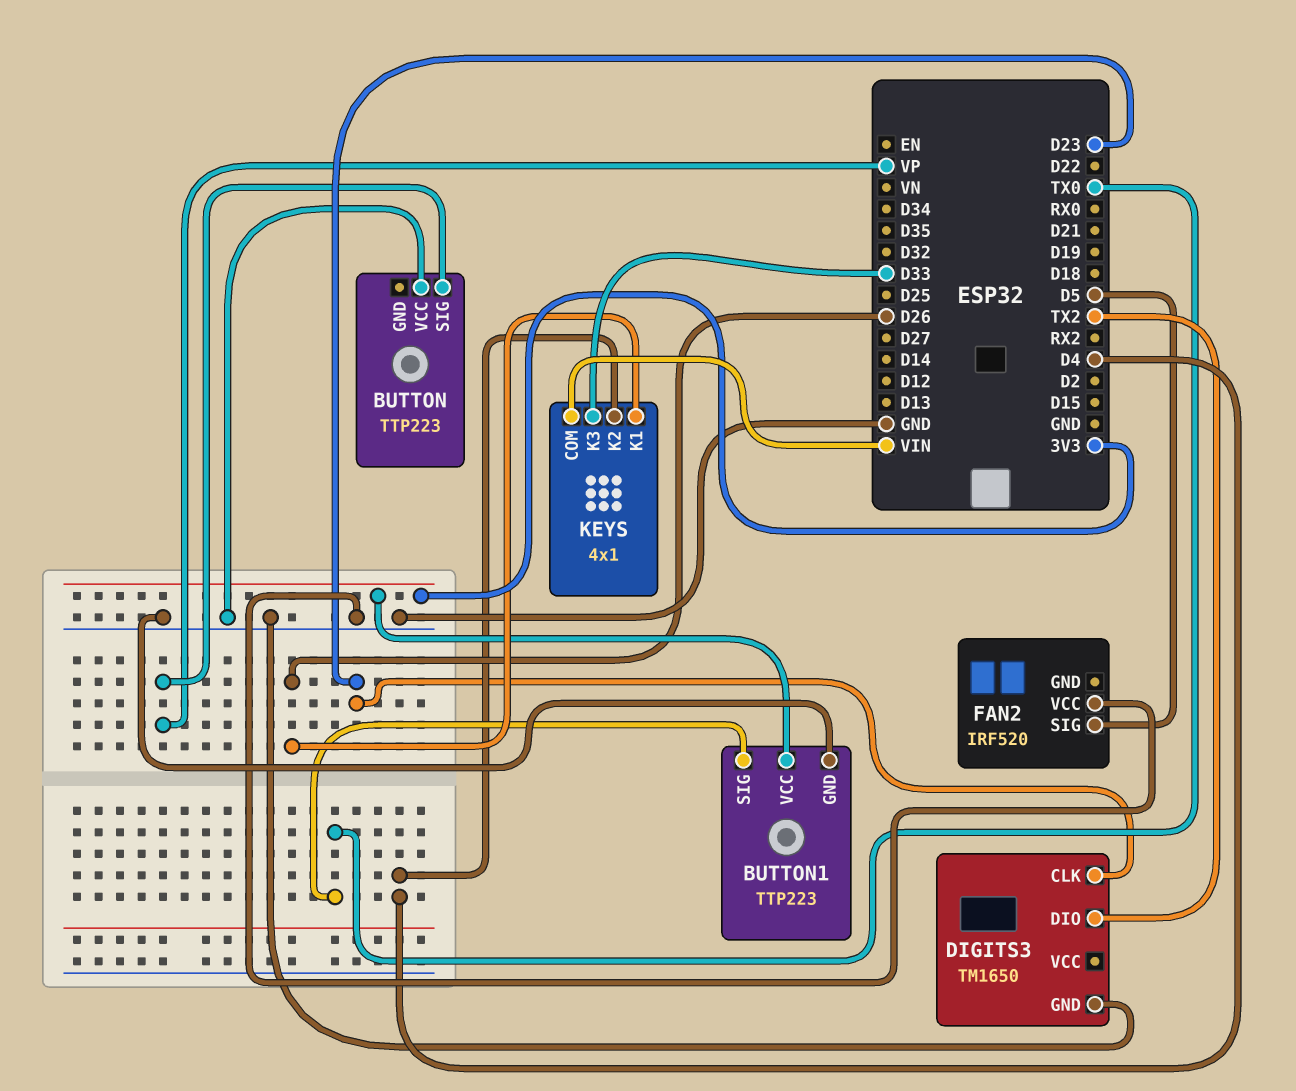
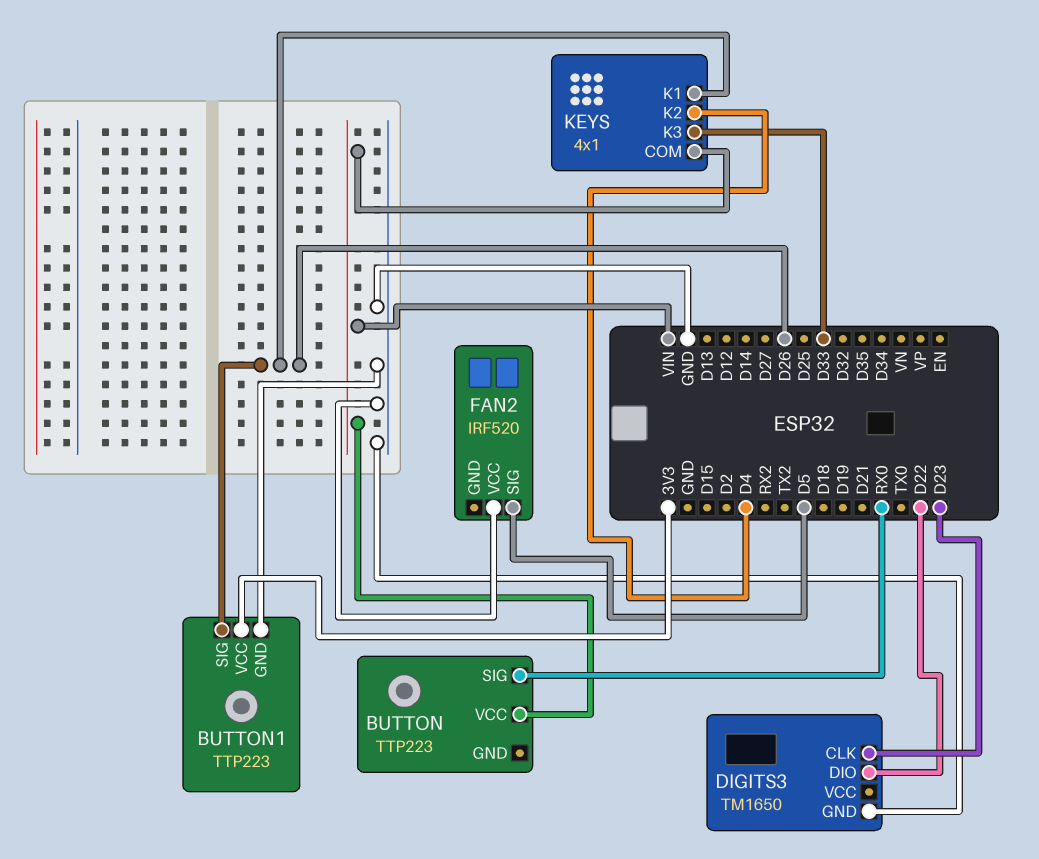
BUTTON pin SIG: VP -> RX0
BUTTON pin VCC: GND -> VIN
BUTTON1 pin SIG: TX0 -> D26
DIGITS3 pin DIO: TX2 -> D22

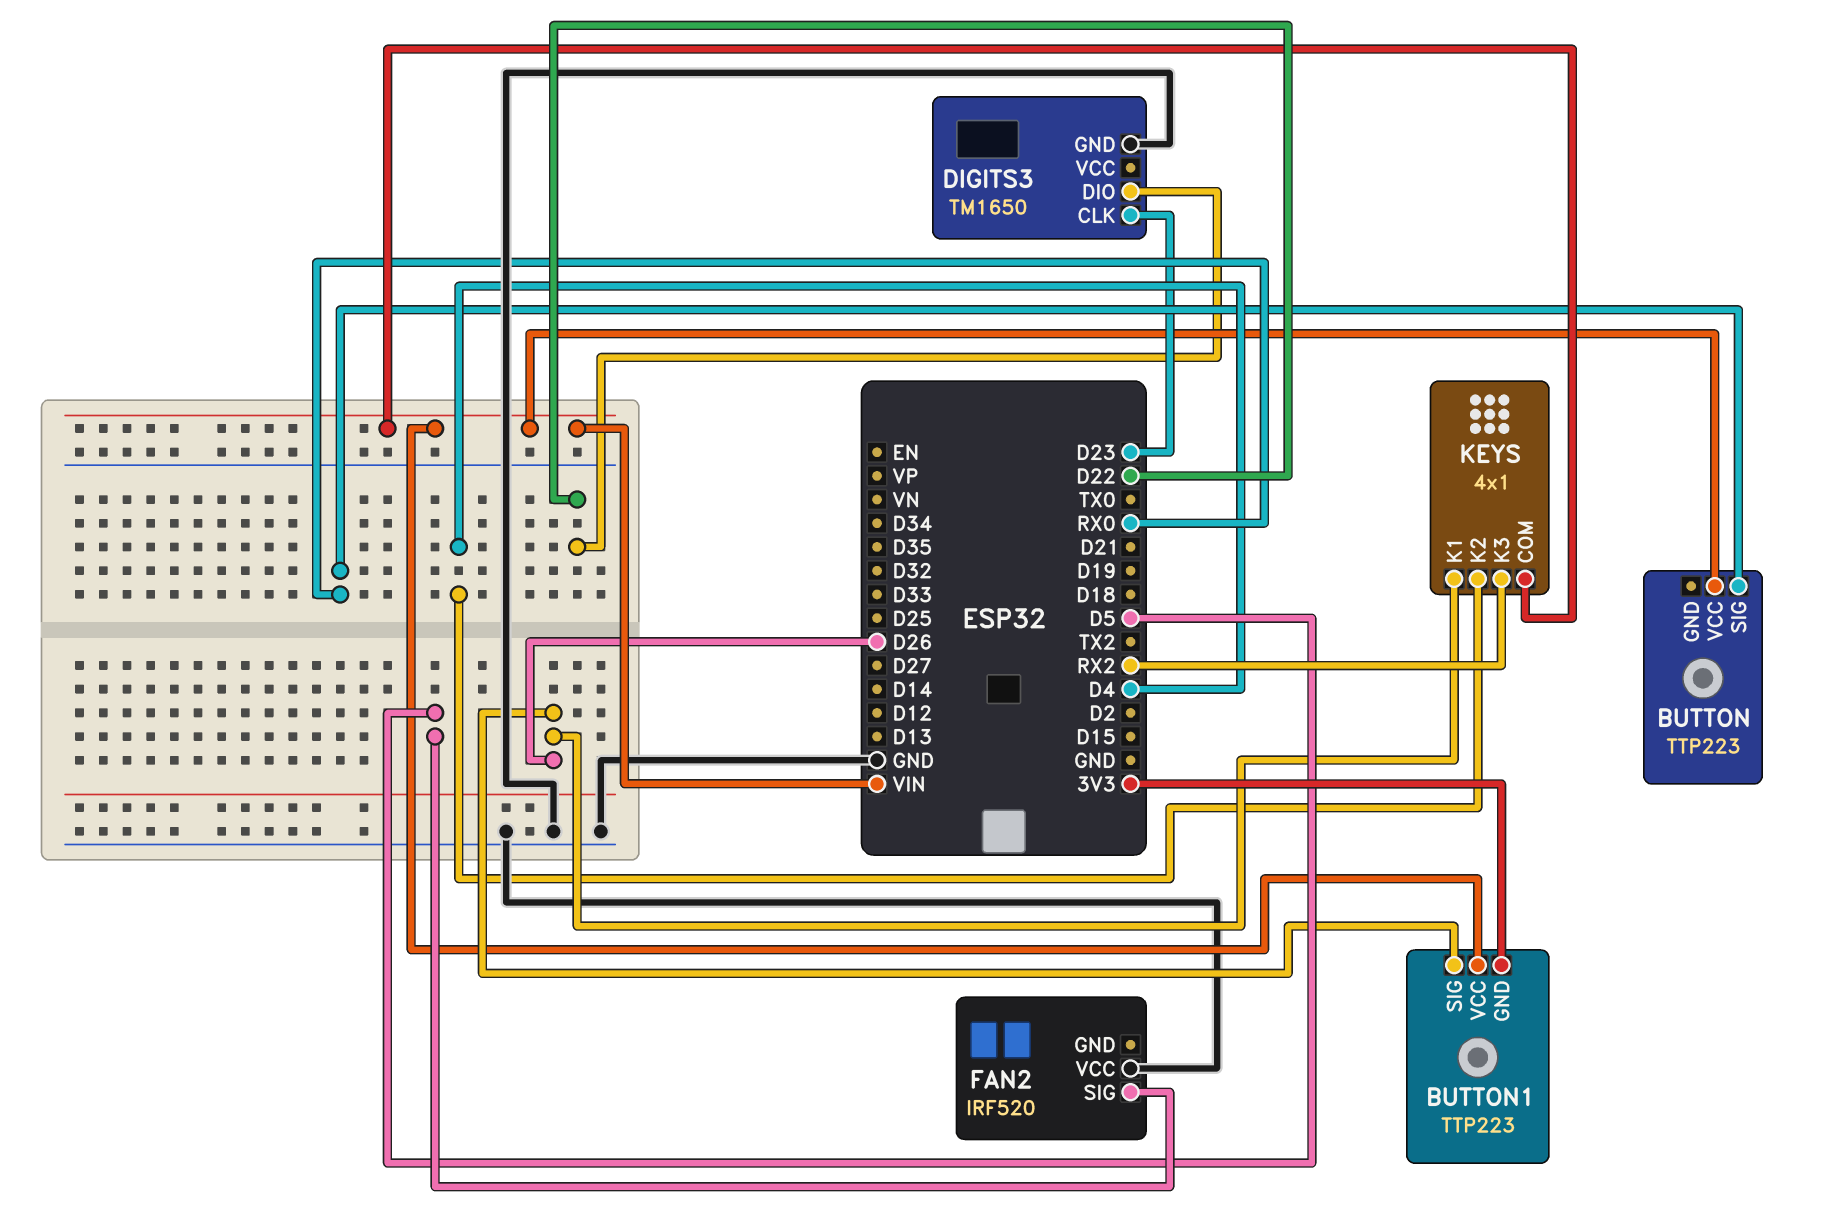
BUTTON1 pin GND: GND -> 3V3
BUTTON1 pin VCC: 3V3 -> VIN
KEYS pin K3: D33 -> RX2

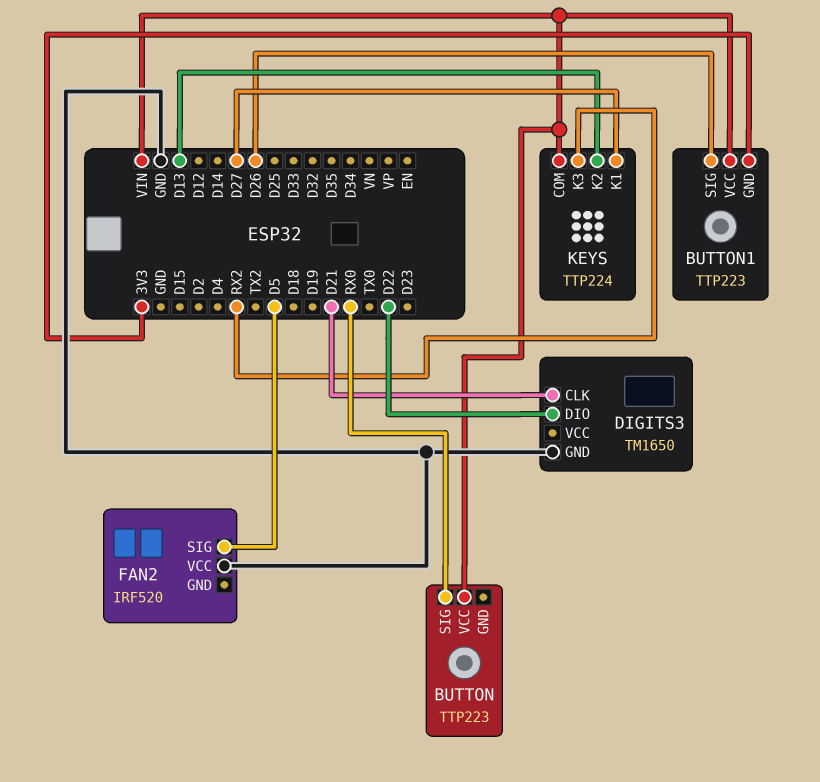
DIGITS3 pin CLK: D23 -> D21
KEYS: 4x1 -> TTP224
KEYS pin K1: D26 -> D27
KEYS pin K2: D4 -> D13

